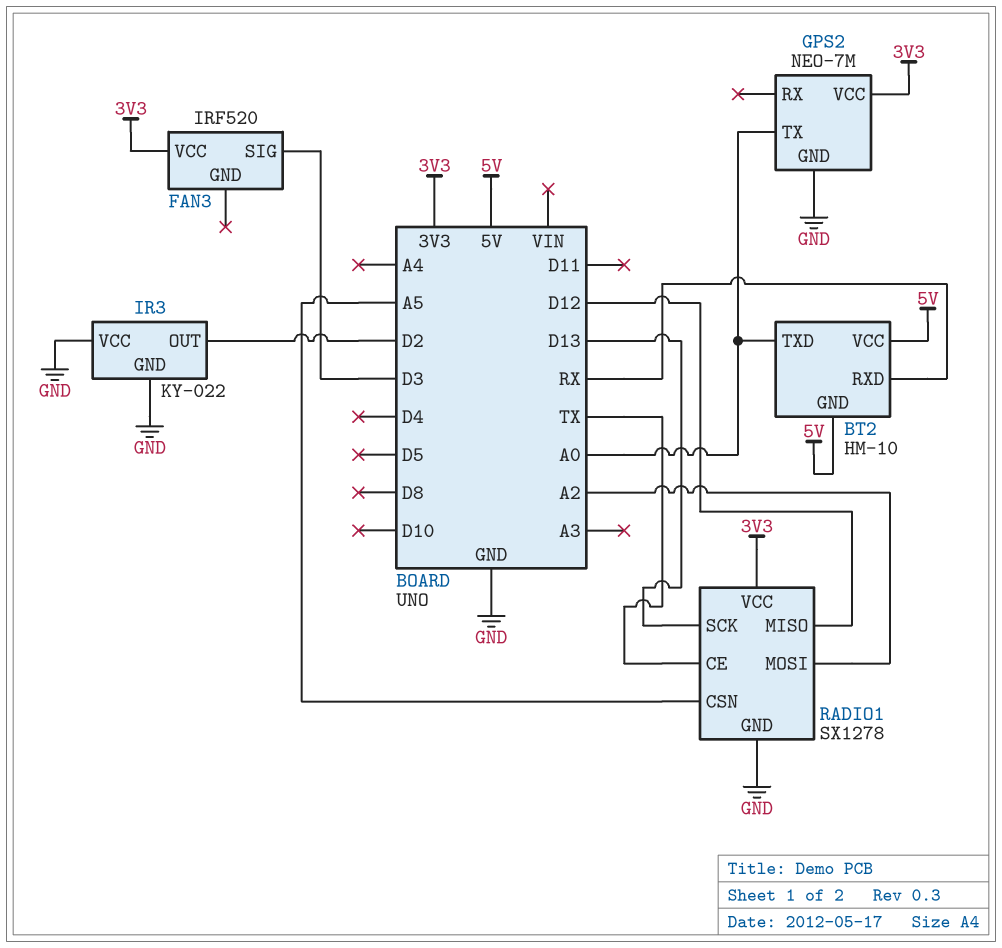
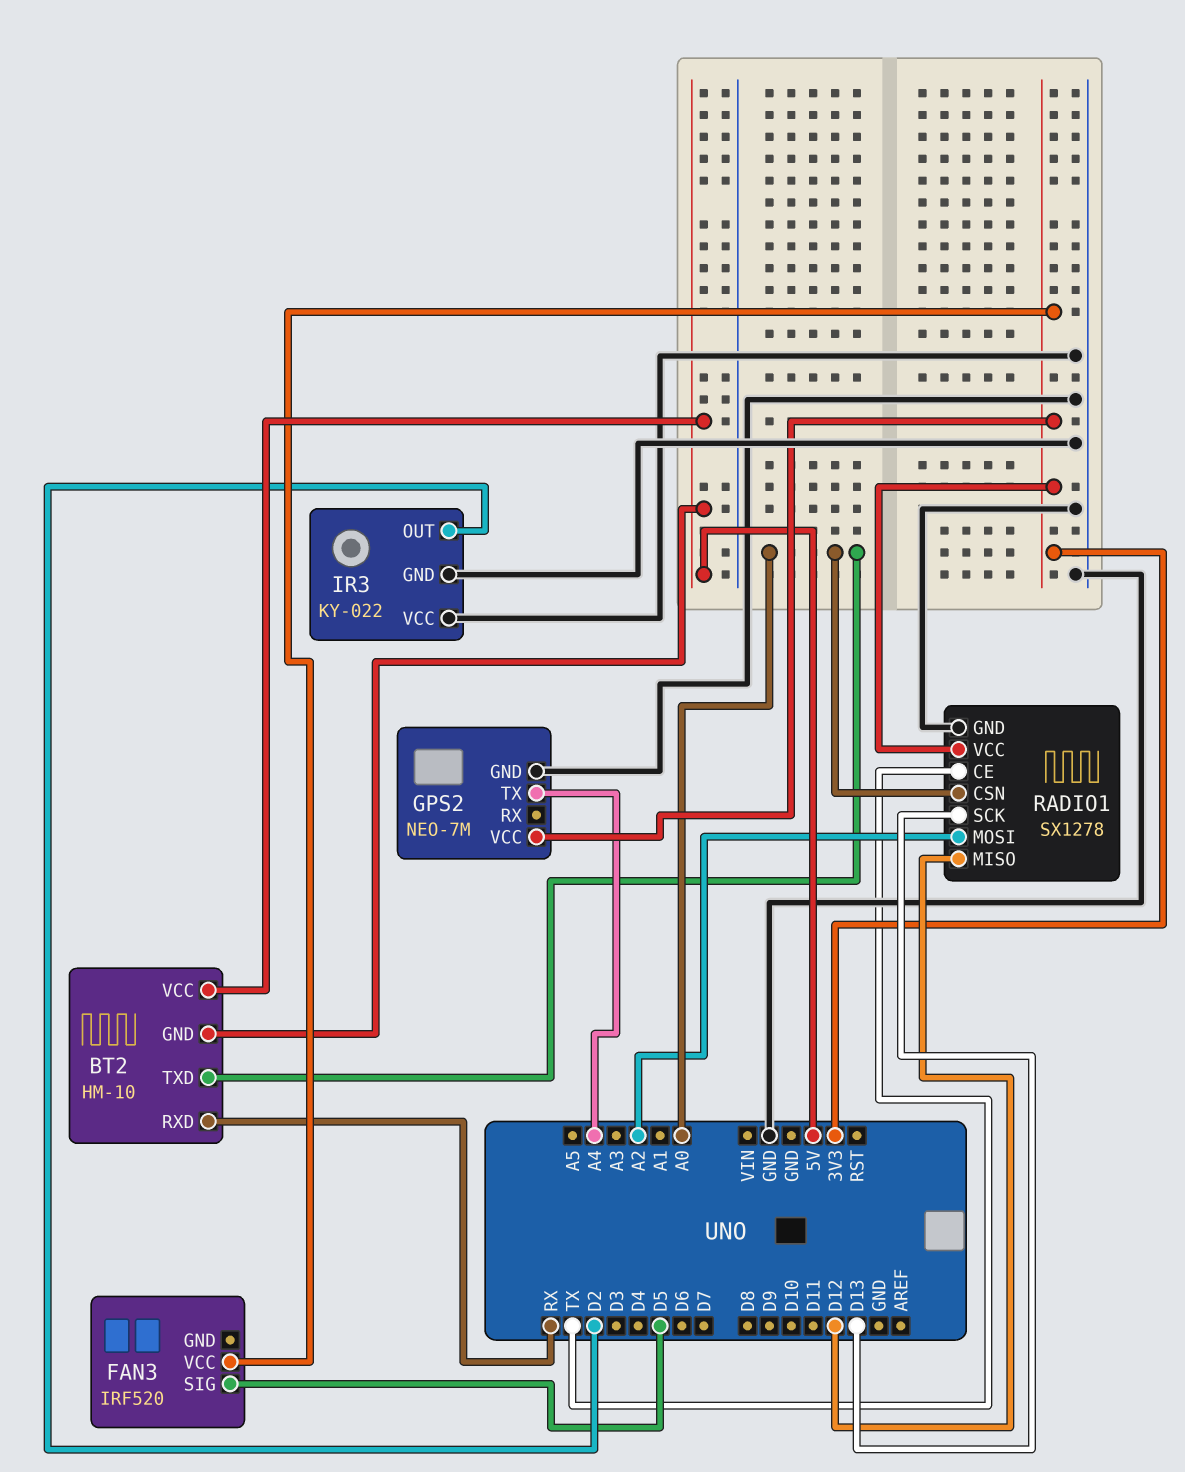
FAN3 pin SIG: D3 -> D5
GPS2 pin TX: A0 -> A4
RADIO1 pin CSN: A5 -> A0

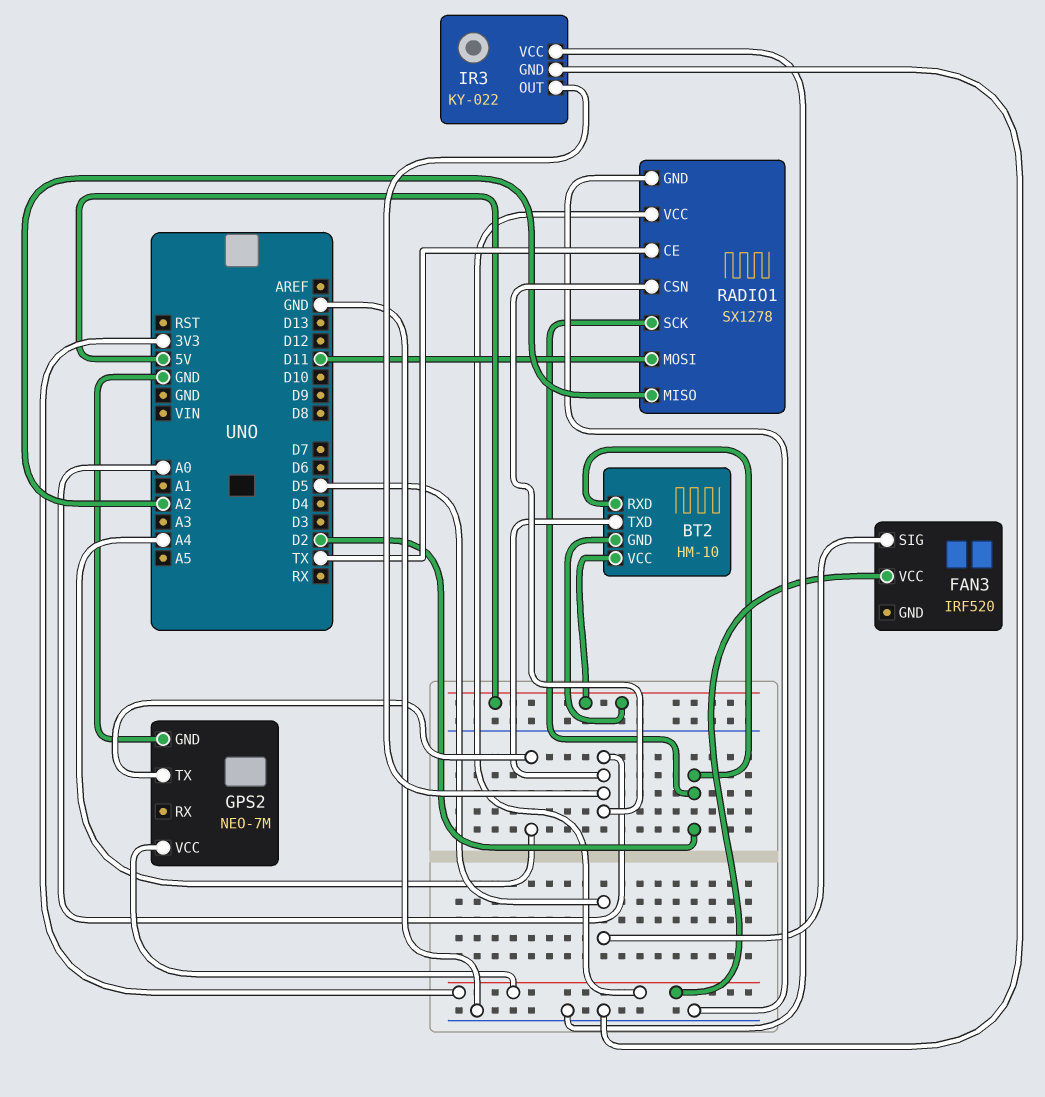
BT2 pin RXD: RX -> D2
IR3 pin OUT: D2 -> A0
RADIO1 pin MISO: D12 -> A2
RADIO1 pin MOSI: A2 -> D11
RADIO1 pin SCK: D13 -> D2

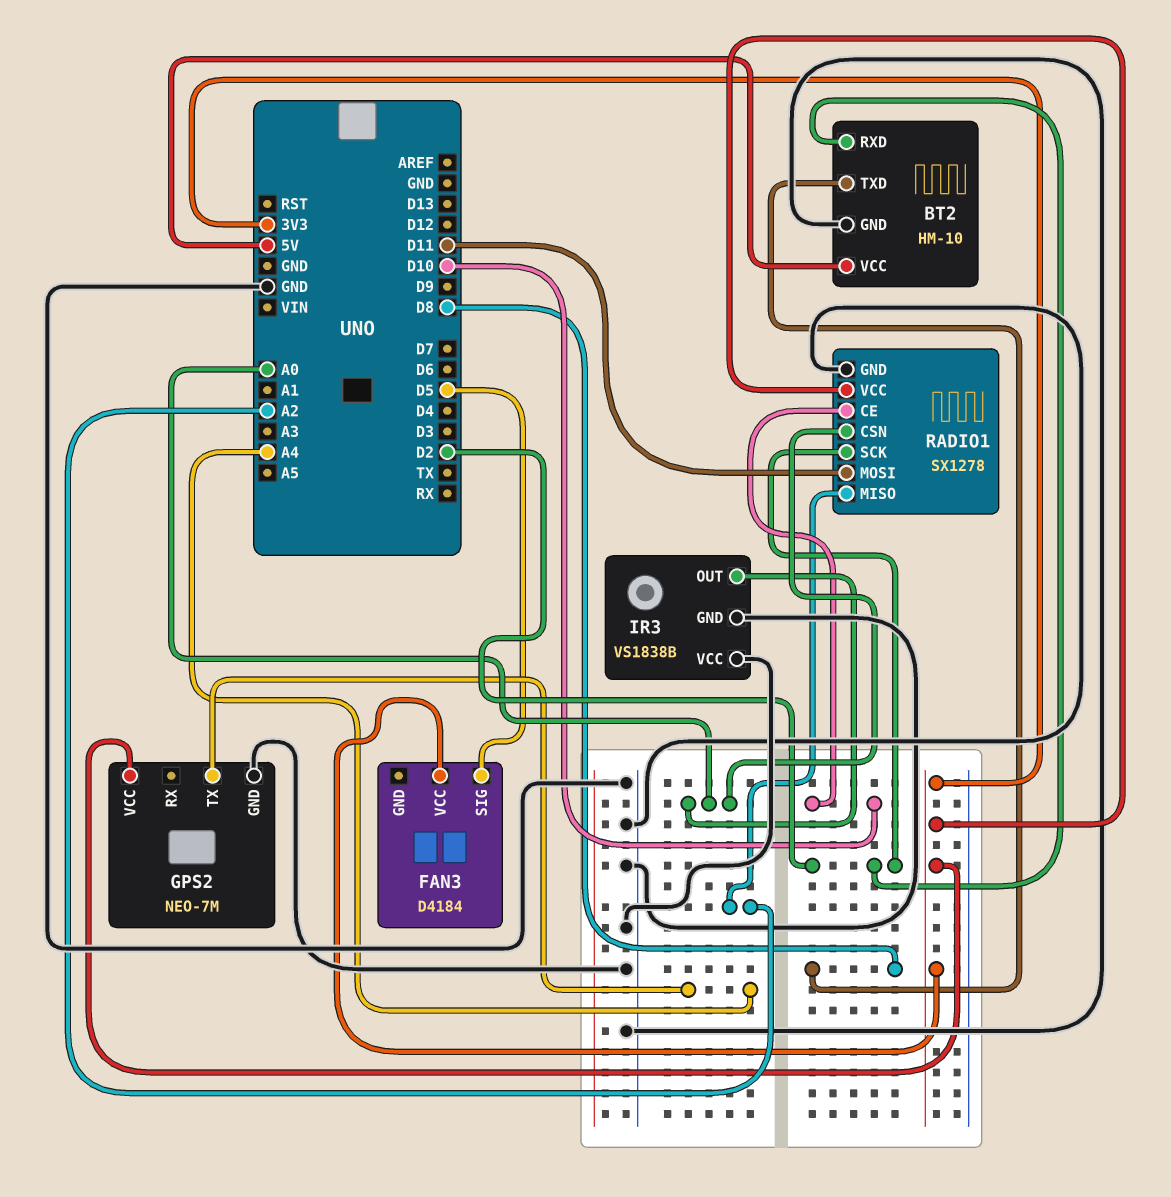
BT2 pin GND: 5V -> GND
BT2 pin TXD: A0 -> D8
FAN3: IRF520 -> D4184
IR3: KY-022 -> VS1838B
RADIO1 pin CE: TX -> D10

